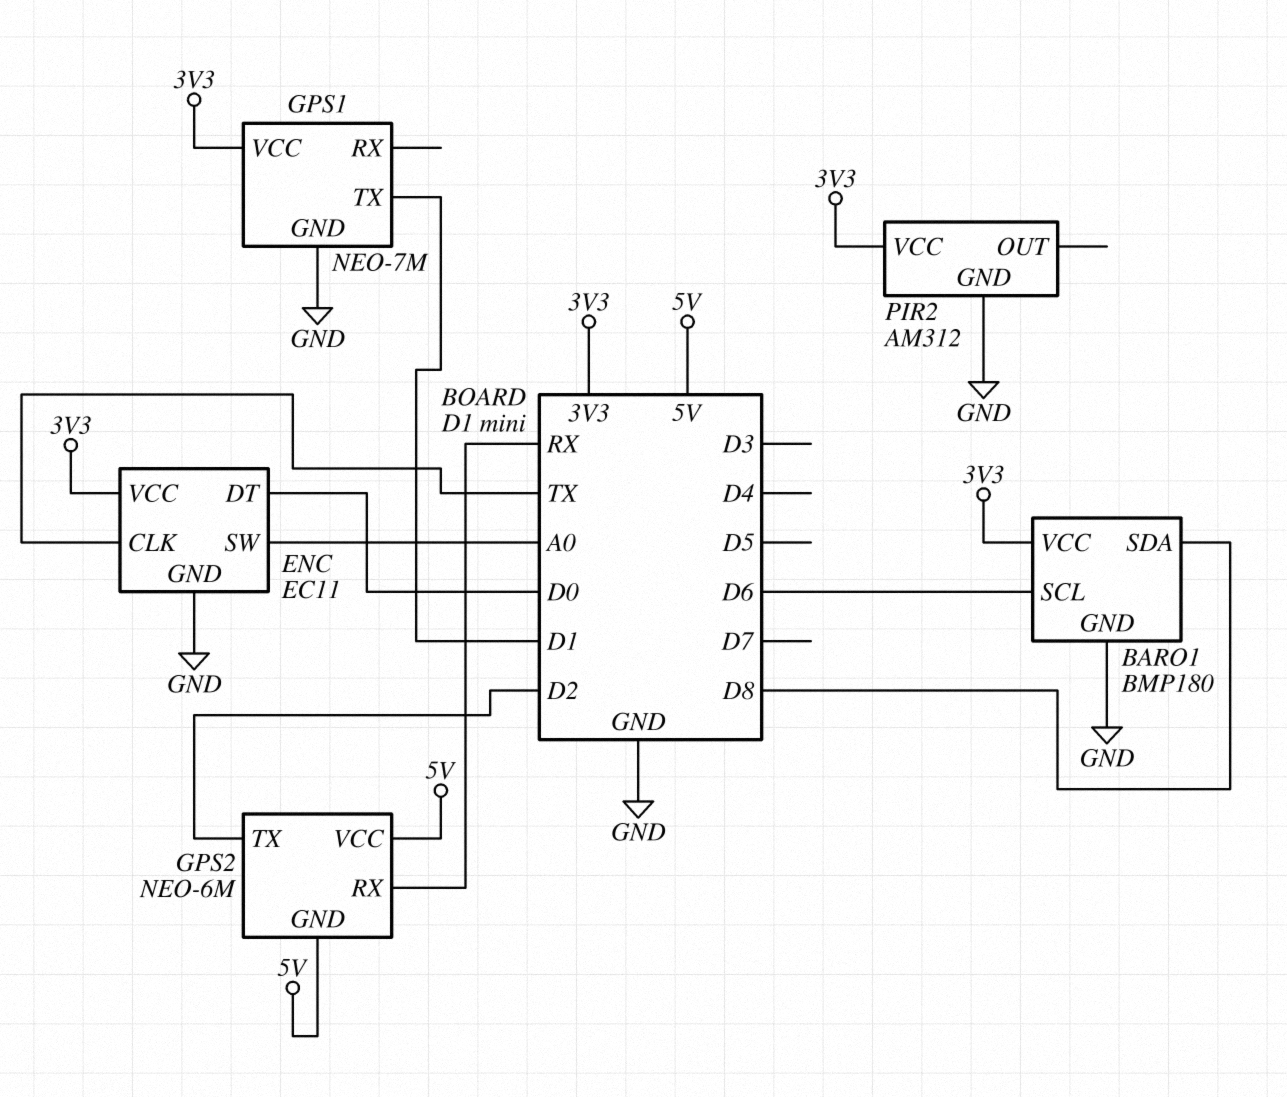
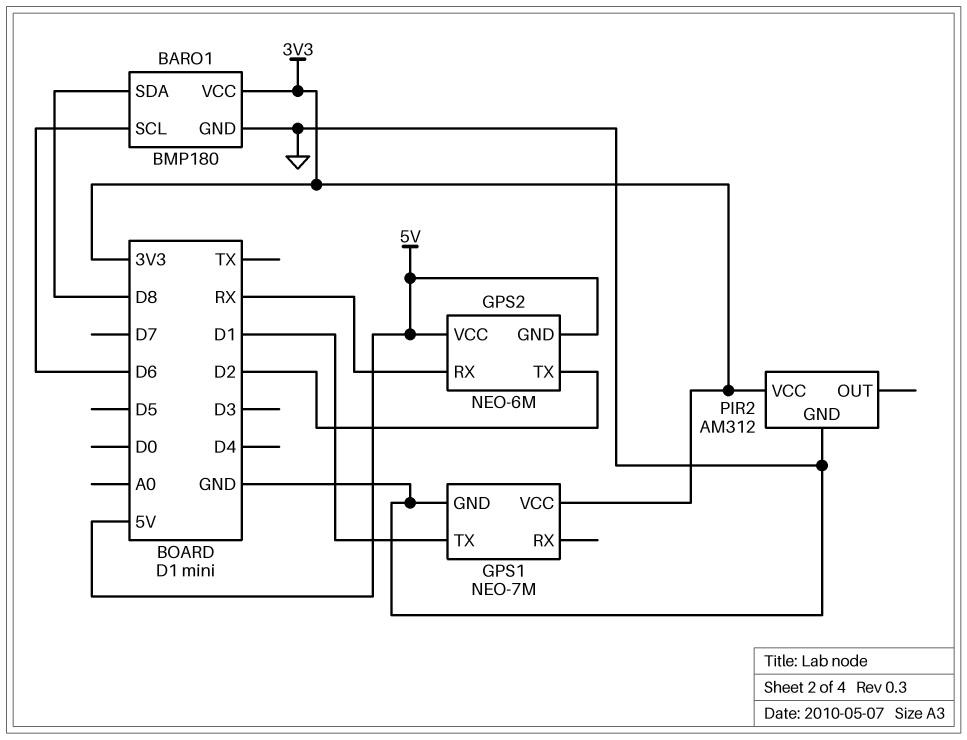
ENC: EC11 -> none
ENC pin CLK: TX -> none
ENC pin DT: D0 -> none
ENC pin GND: GND -> none
ENC pin SW: A0 -> none
ENC pin VCC: 3V3 -> none

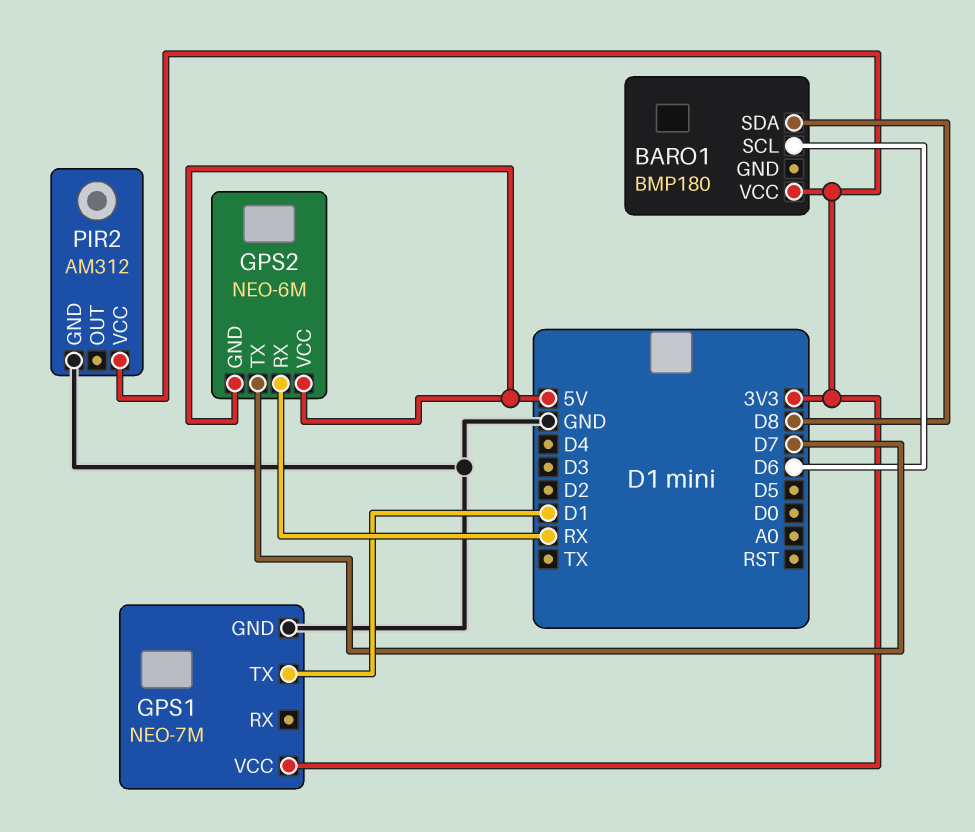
BARO1 pin GND: GND -> none
GPS2 pin TX: D2 -> D7

